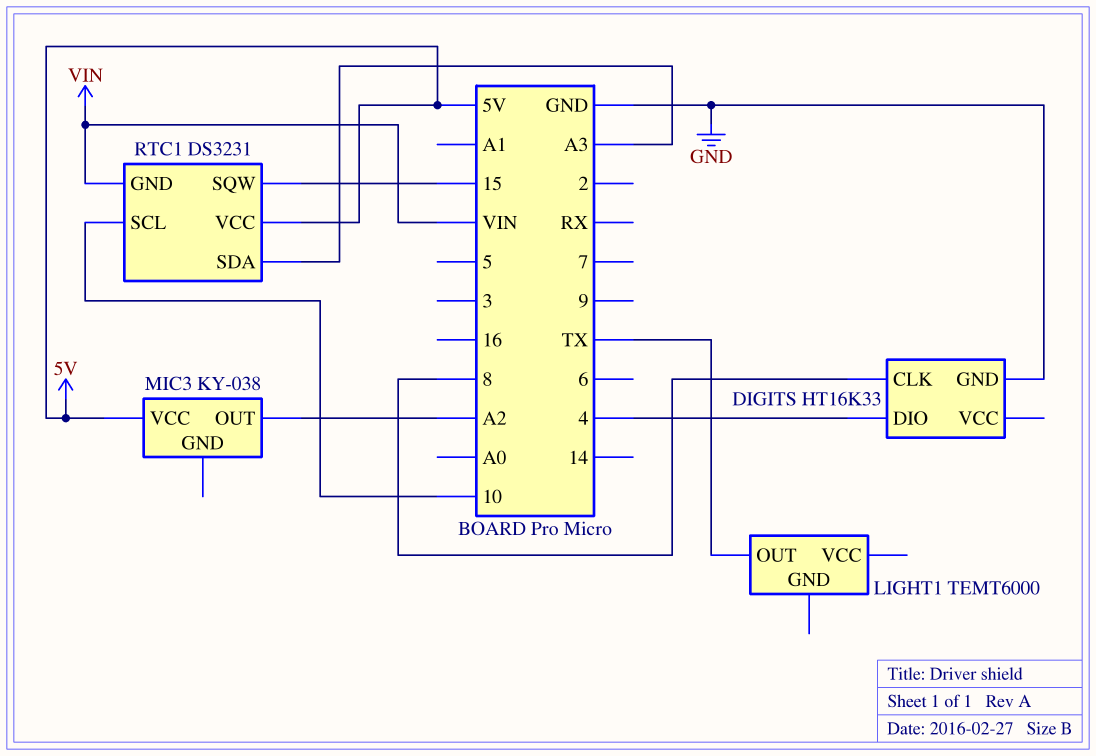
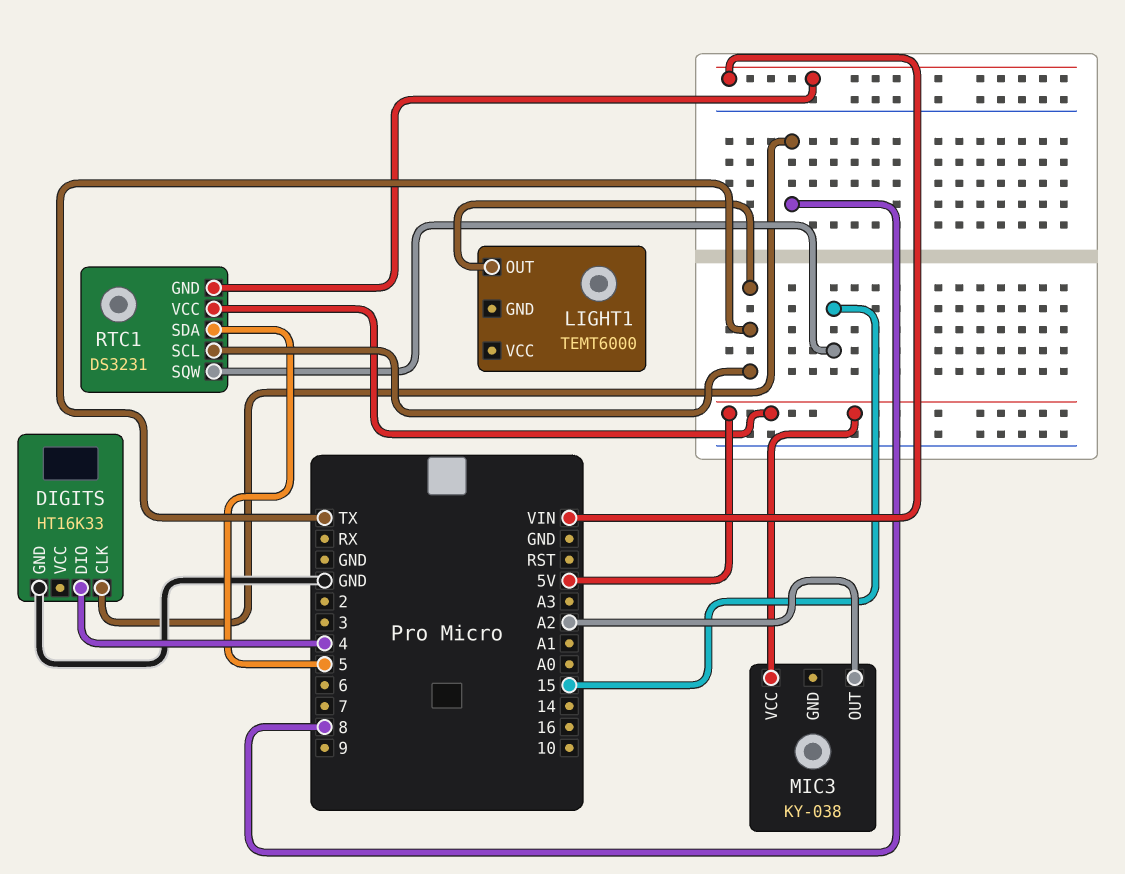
RTC1 pin SCL: 10 -> TX
RTC1 pin SDA: A3 -> 5

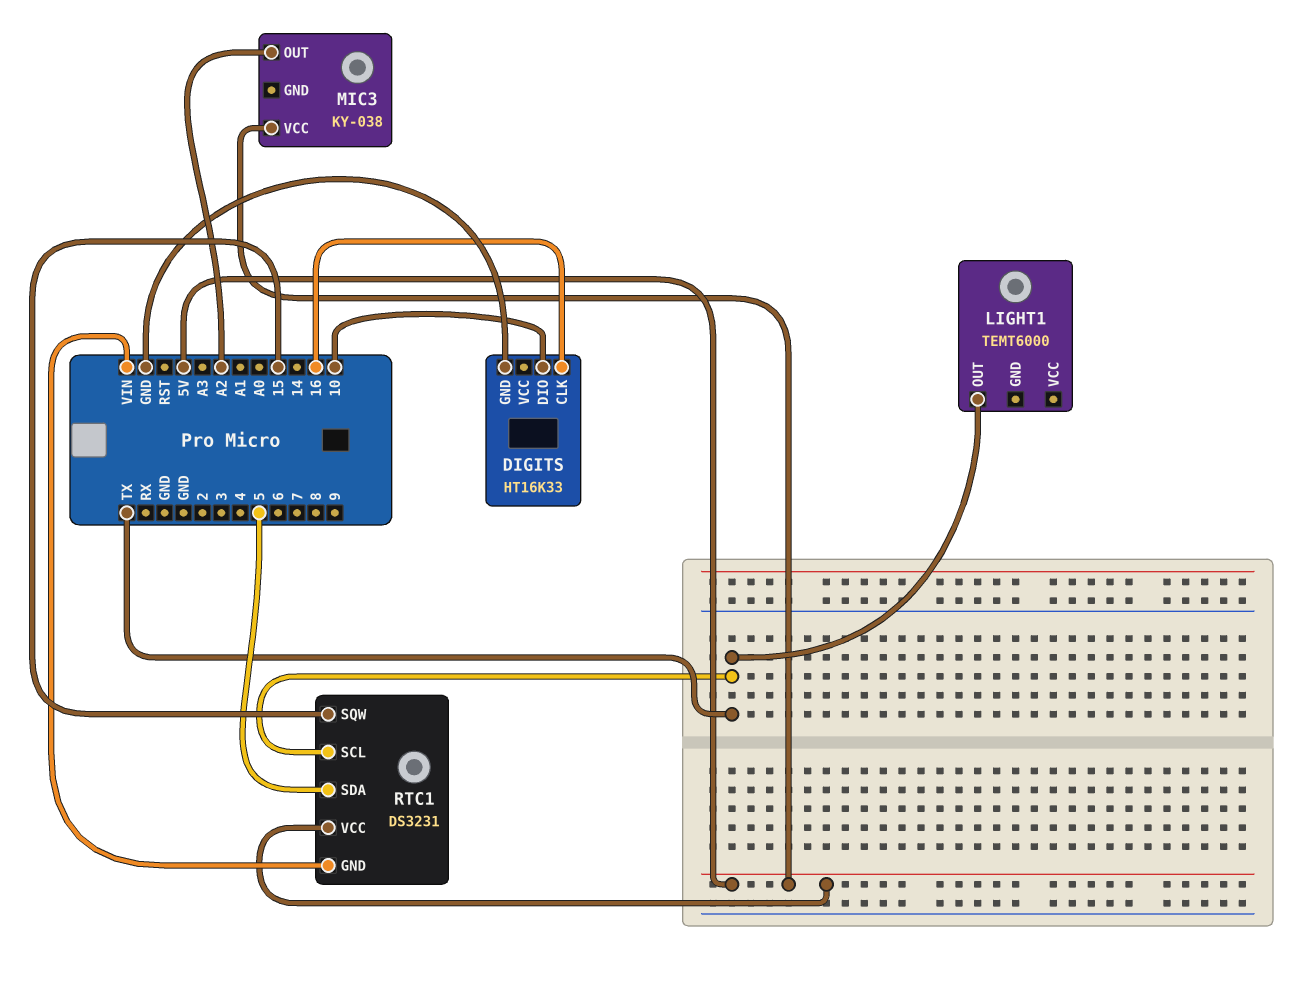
DIGITS pin CLK: 8 -> 16
DIGITS pin DIO: 4 -> 10

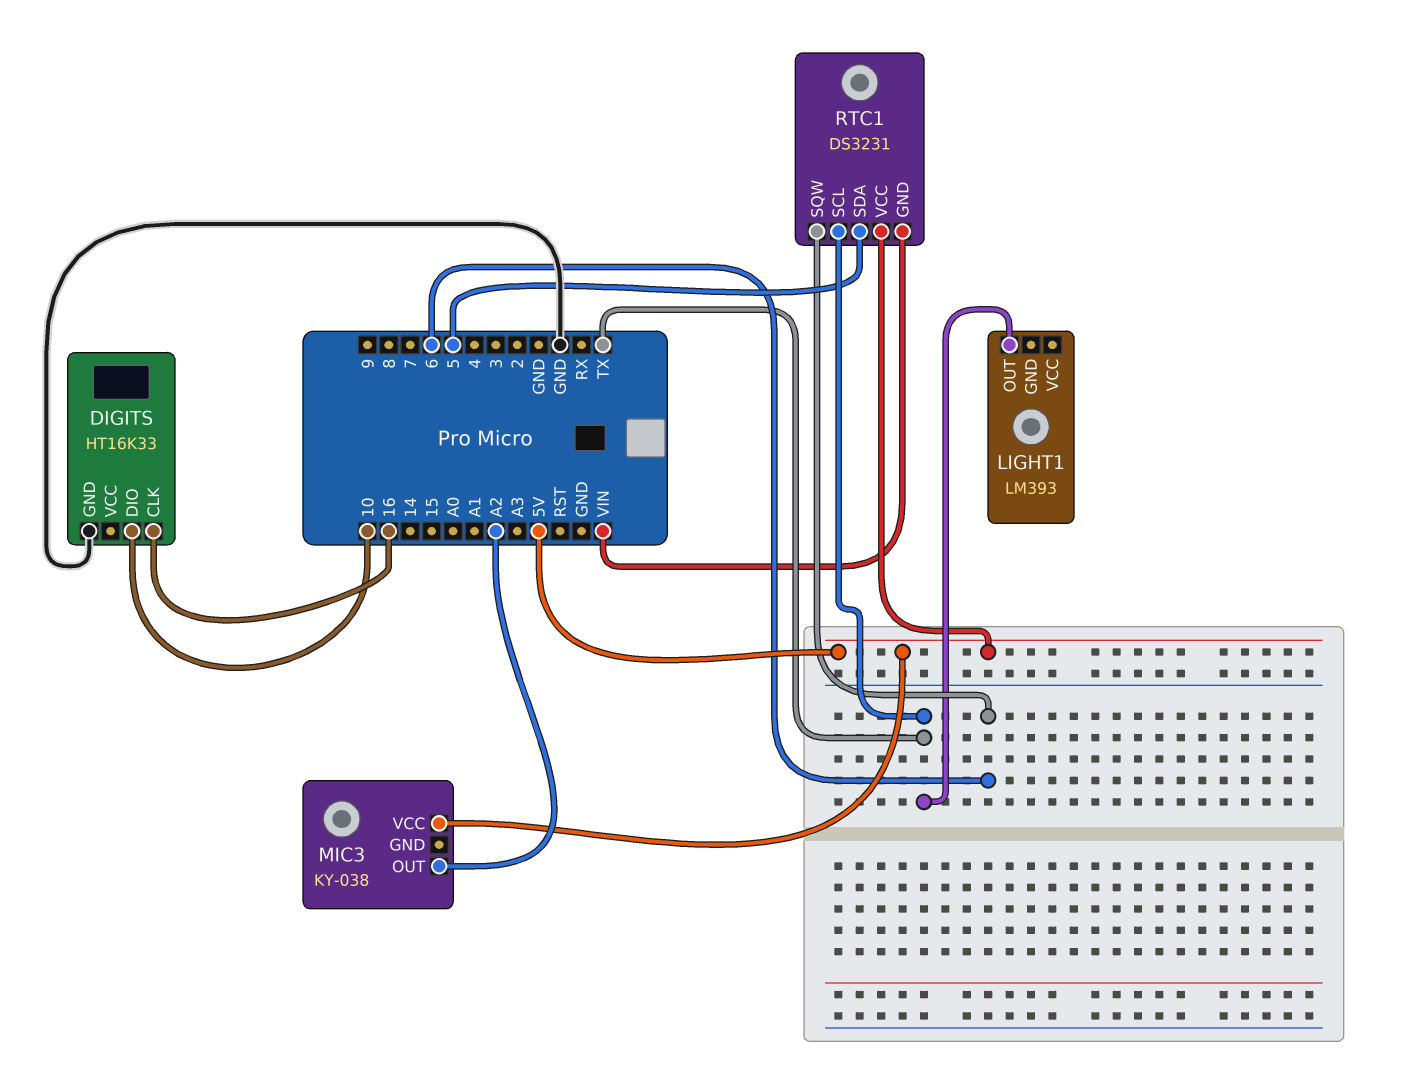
LIGHT1: TEMT6000 -> LM393
RTC1 pin SQW: 15 -> 6

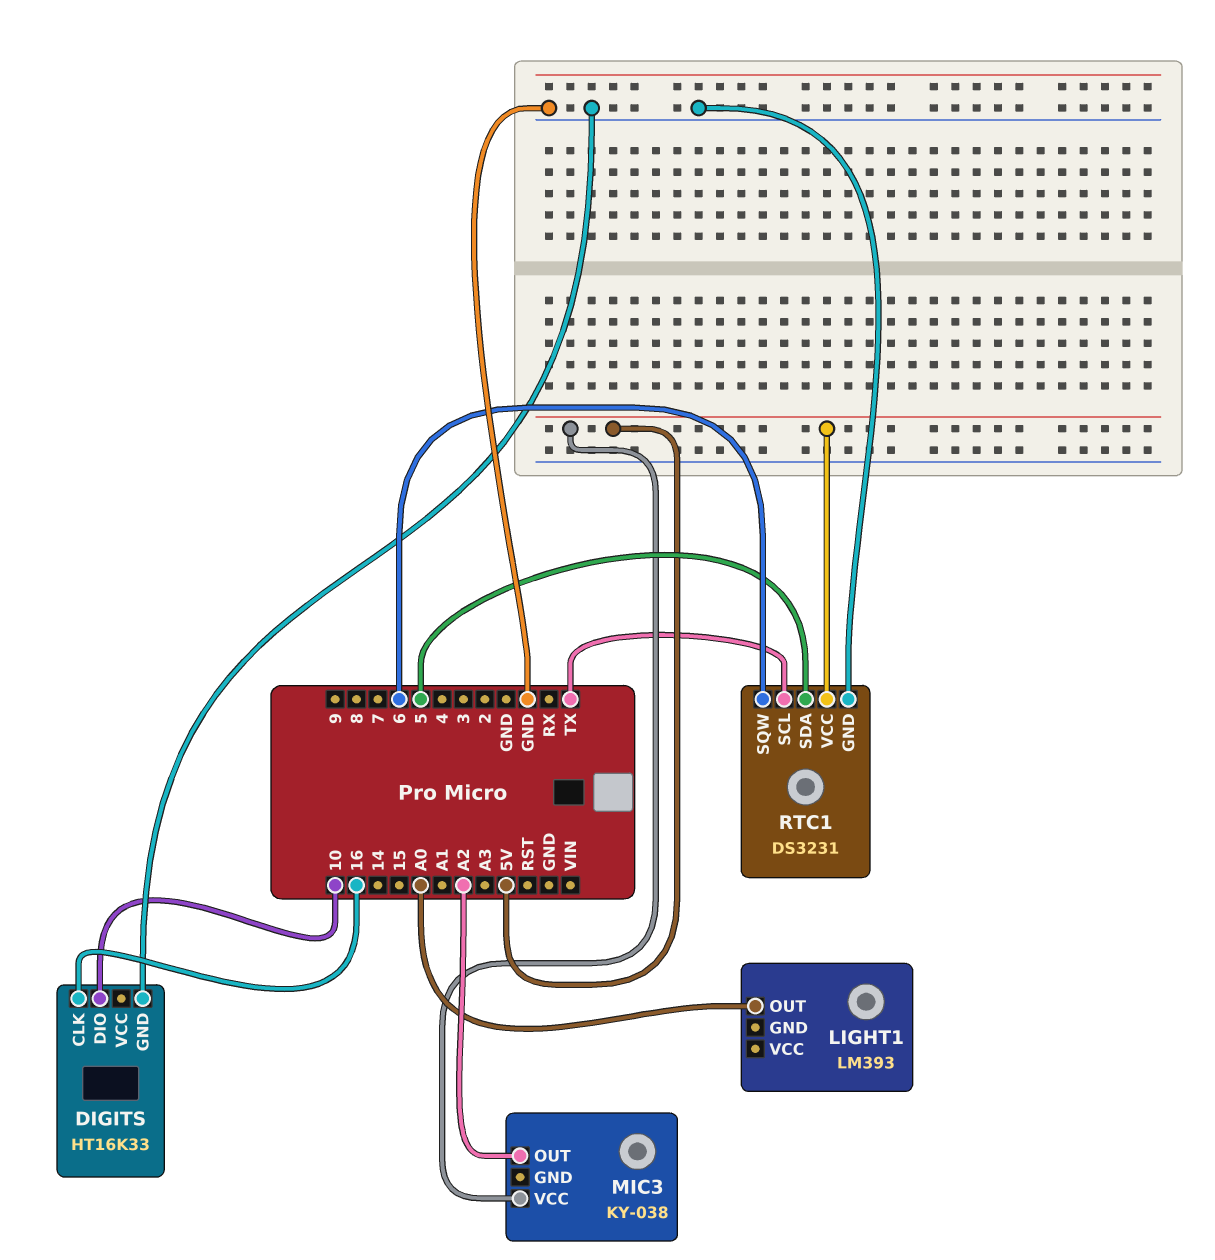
LIGHT1 pin OUT: TX -> A0
RTC1 pin GND: VIN -> GND

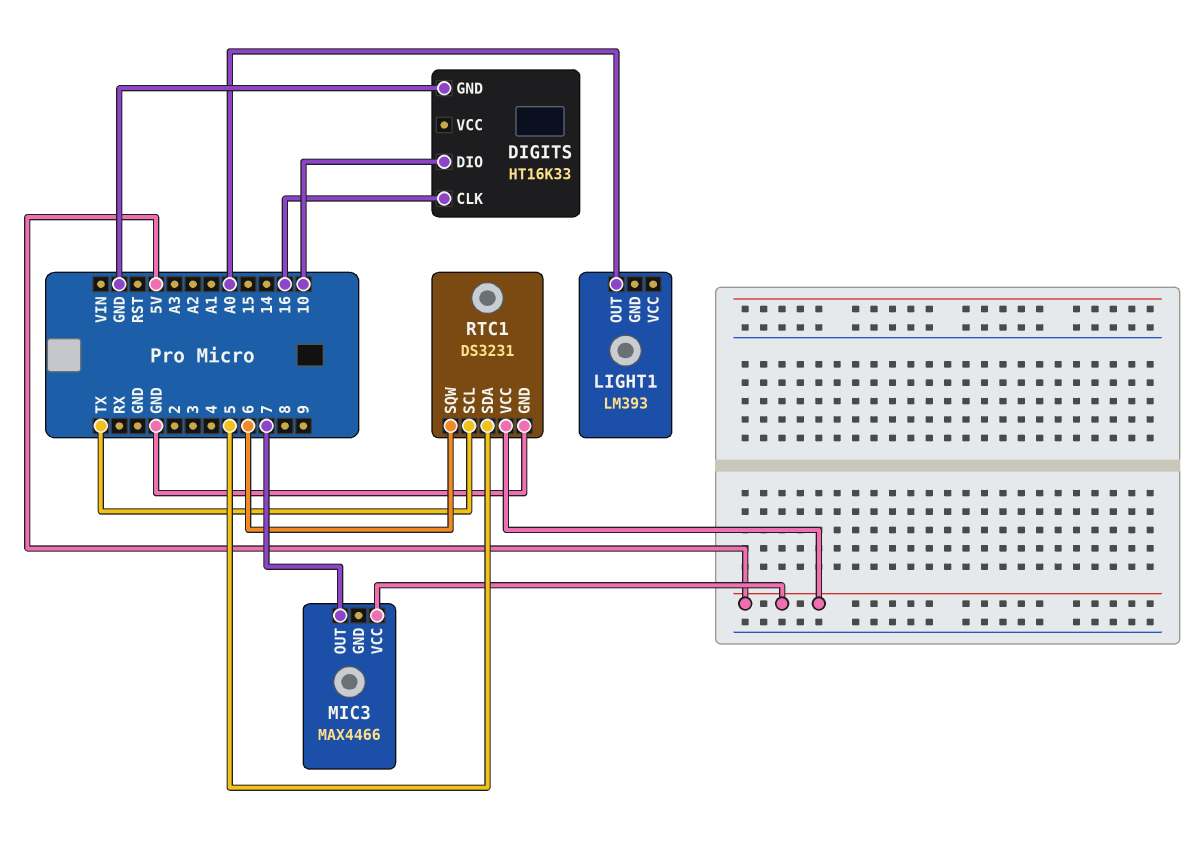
MIC3: KY-038 -> MAX4466
MIC3 pin OUT: A2 -> 7

